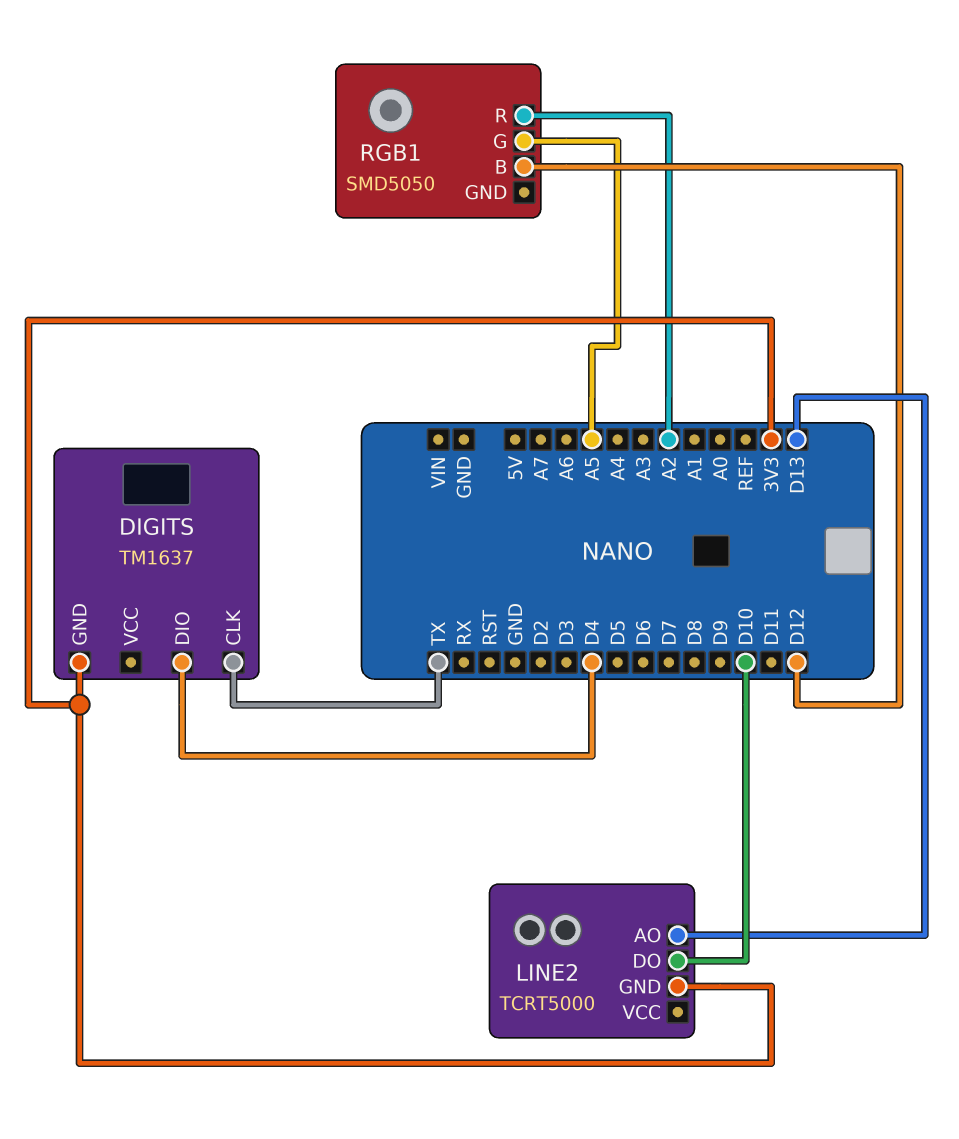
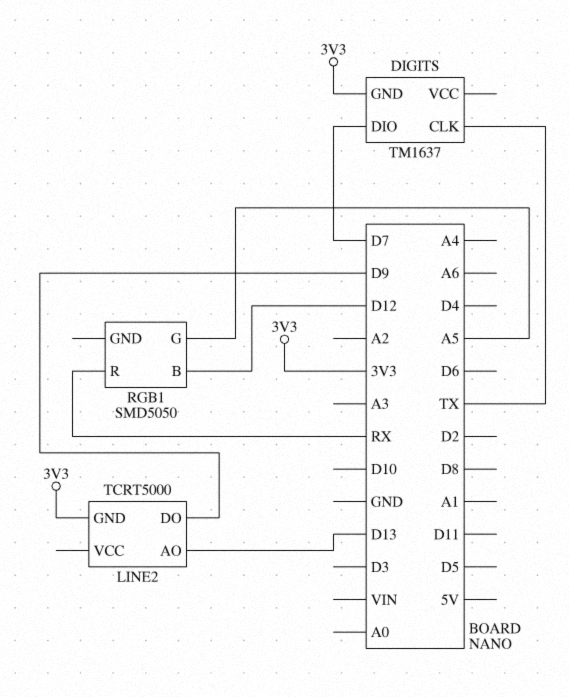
DIGITS pin DIO: D4 -> D7
LINE2 pin DO: D10 -> D9
RGB1 pin R: A2 -> RX

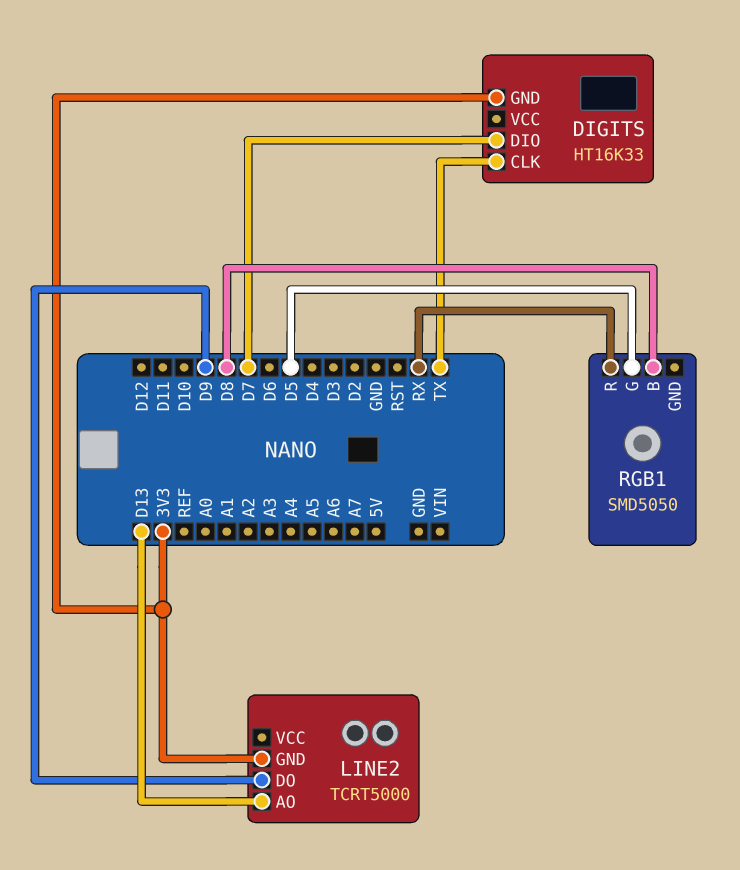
DIGITS: TM1637 -> HT16K33
RGB1 pin B: D12 -> D8
RGB1 pin G: A5 -> D5

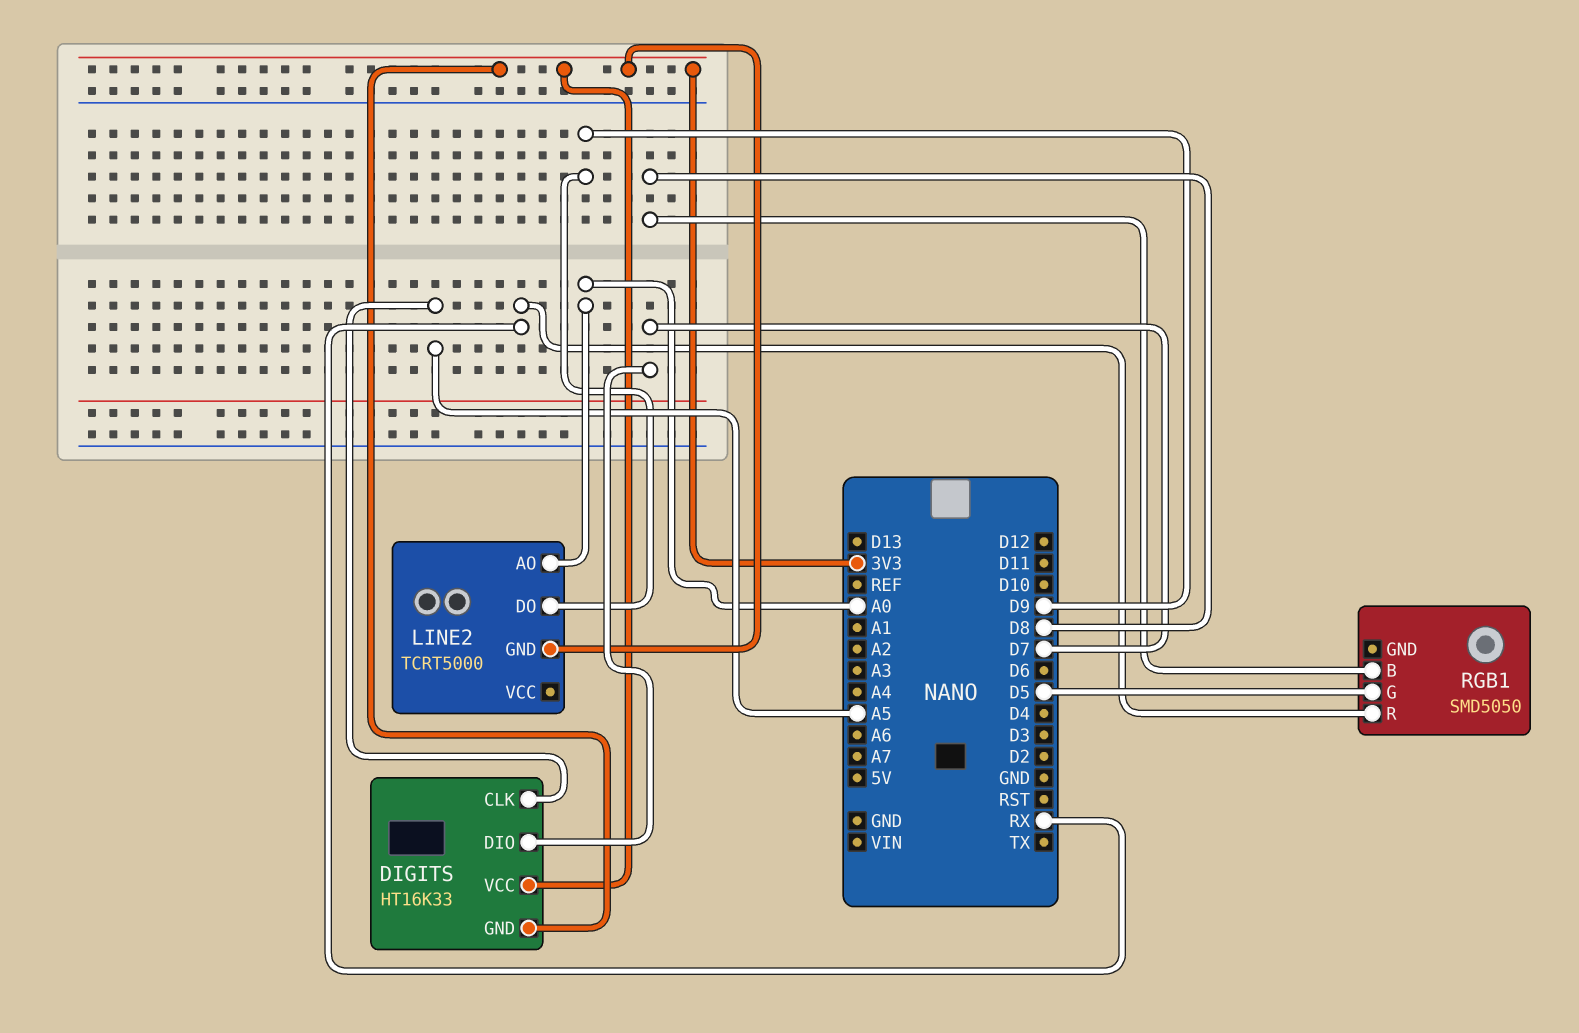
DIGITS pin CLK: TX -> A5
DIGITS pin VCC: none -> 3V3
LINE2 pin AO: D13 -> A0

